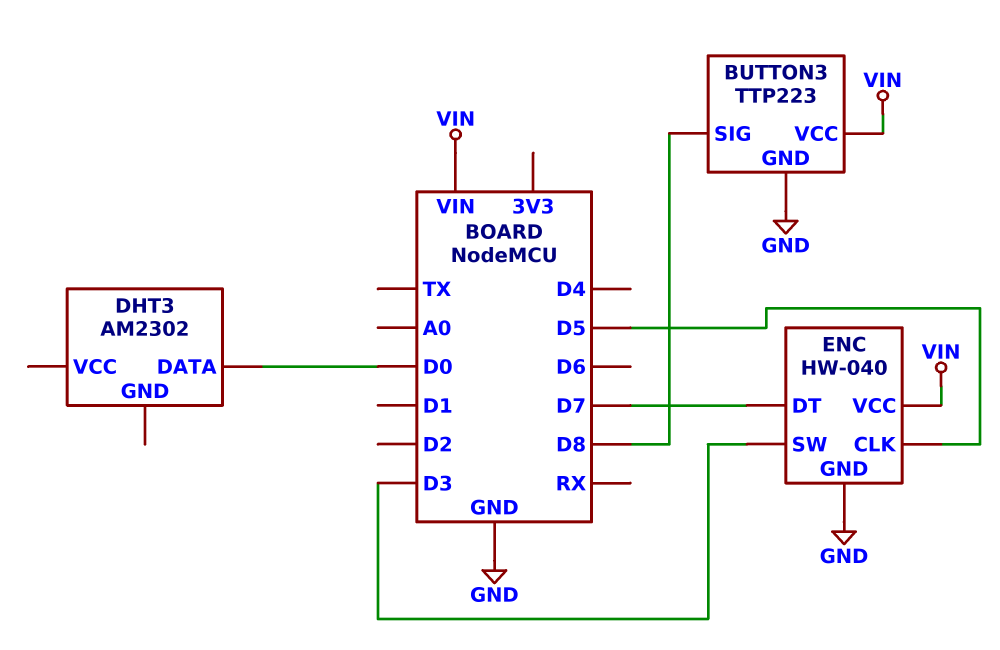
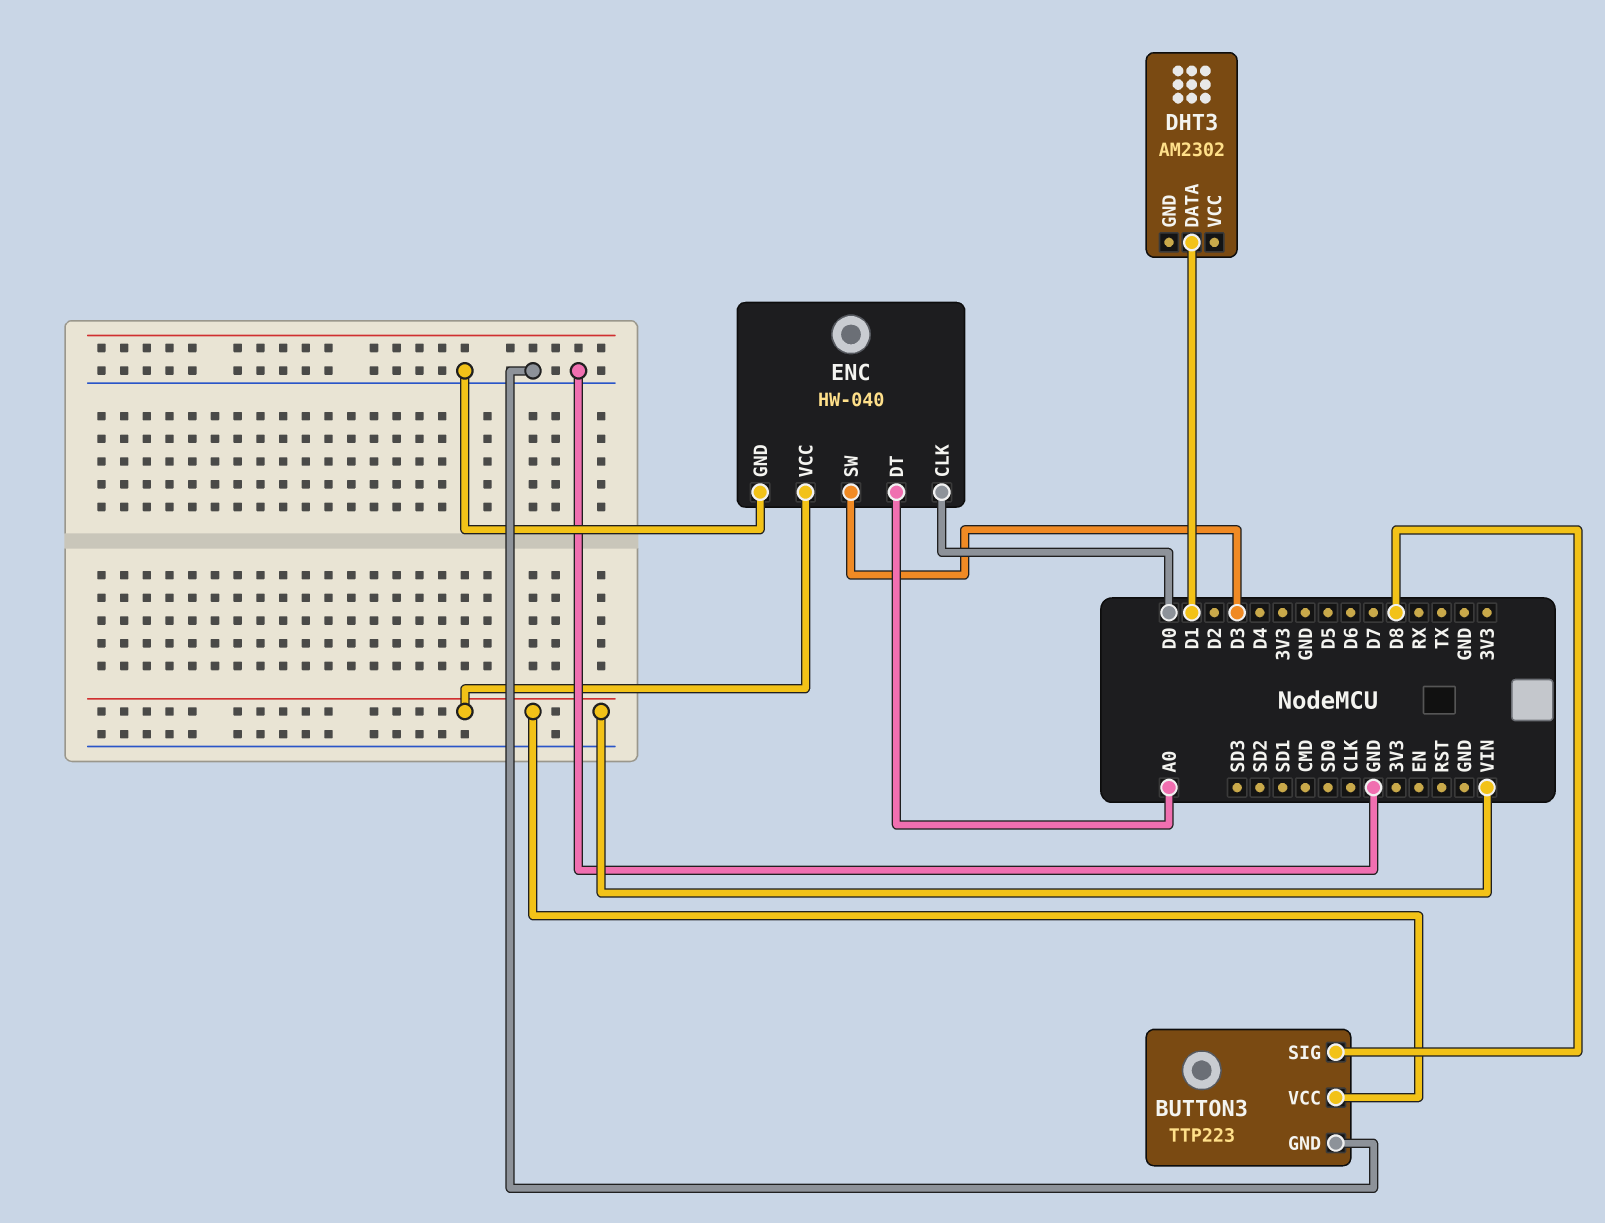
DHT3 pin DATA: D0 -> D1
ENC pin CLK: D5 -> D0
ENC pin DT: D7 -> A0

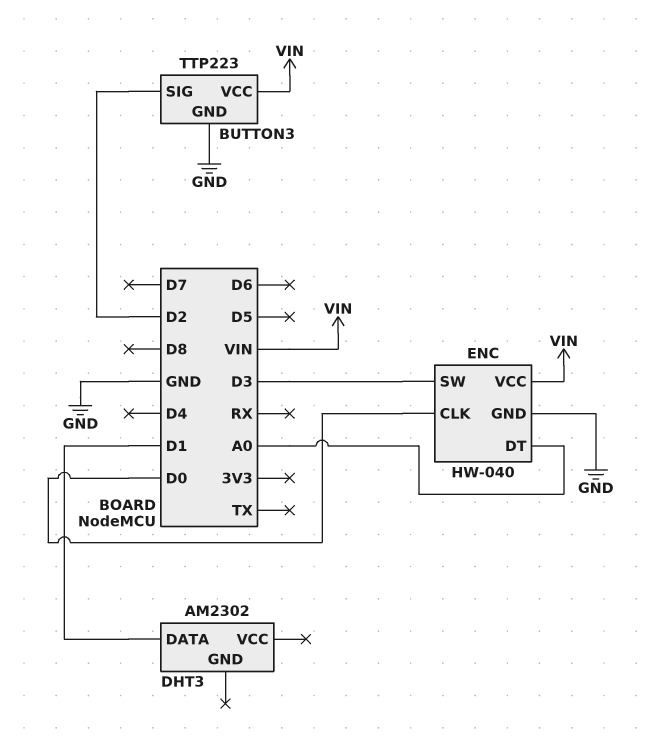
BUTTON3 pin SIG: D8 -> D2

